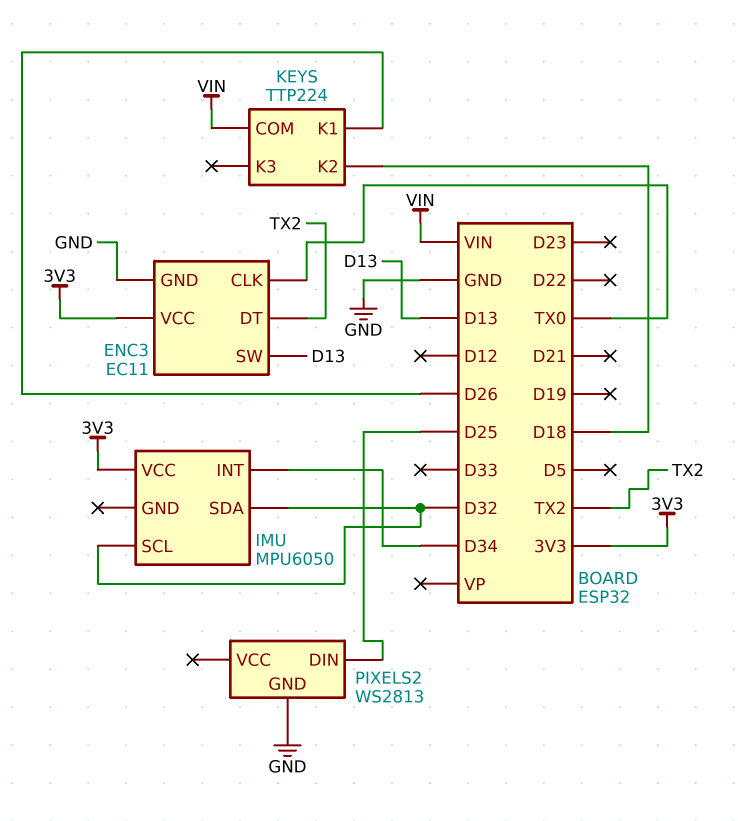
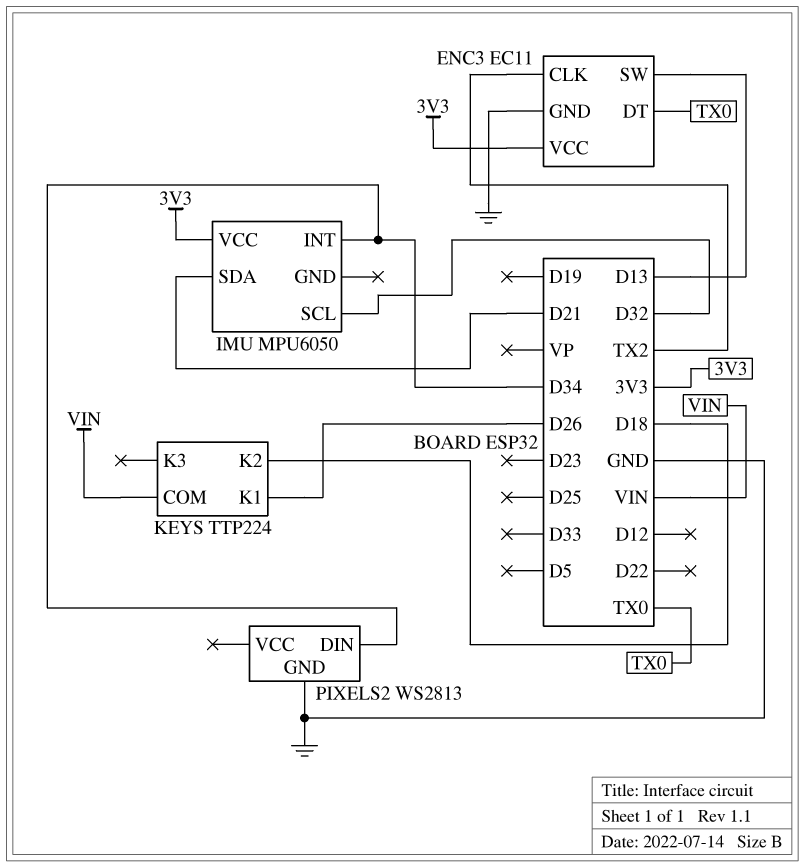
ENC3 pin CLK: TX0 -> TX2
ENC3 pin DT: TX2 -> TX0
IMU pin SDA: D32 -> D21
PIXELS2 pin DIN: D25 -> D34

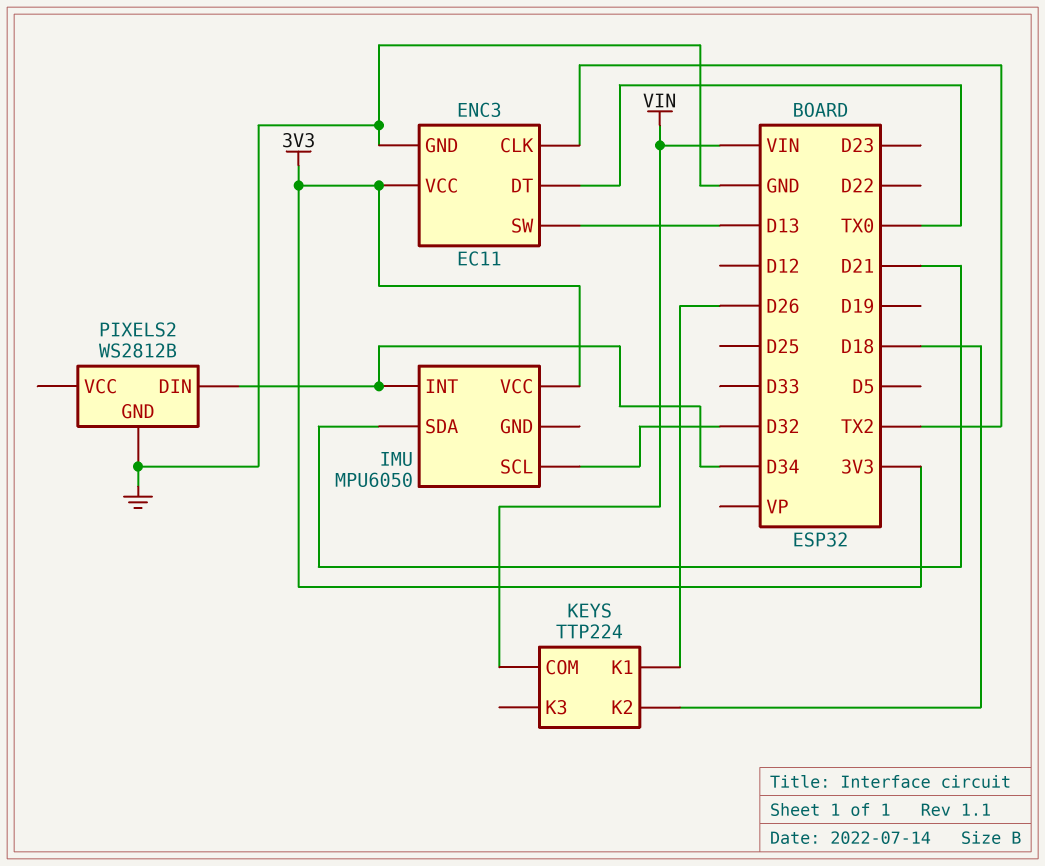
PIXELS2: WS2813 -> WS2812B

